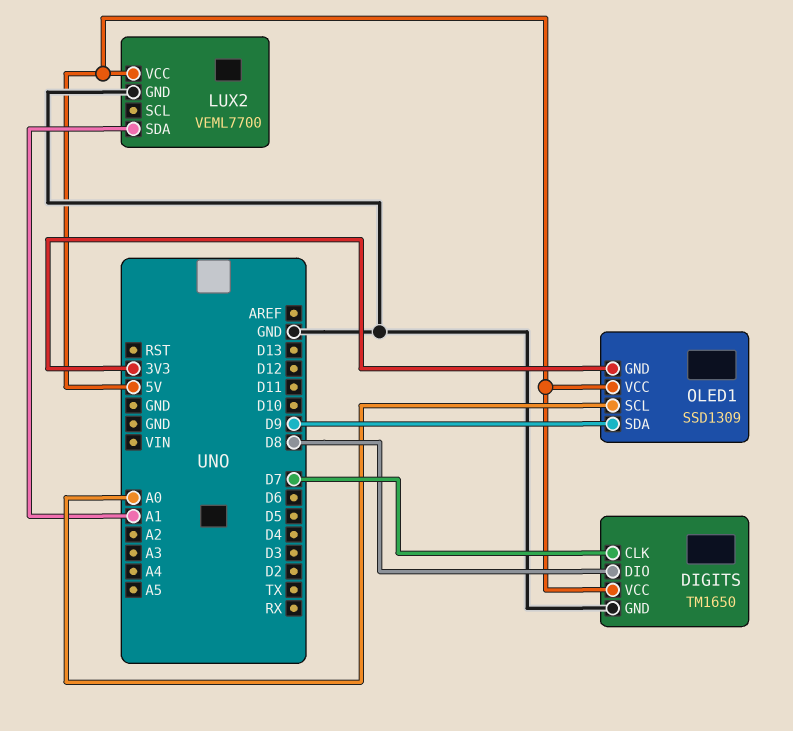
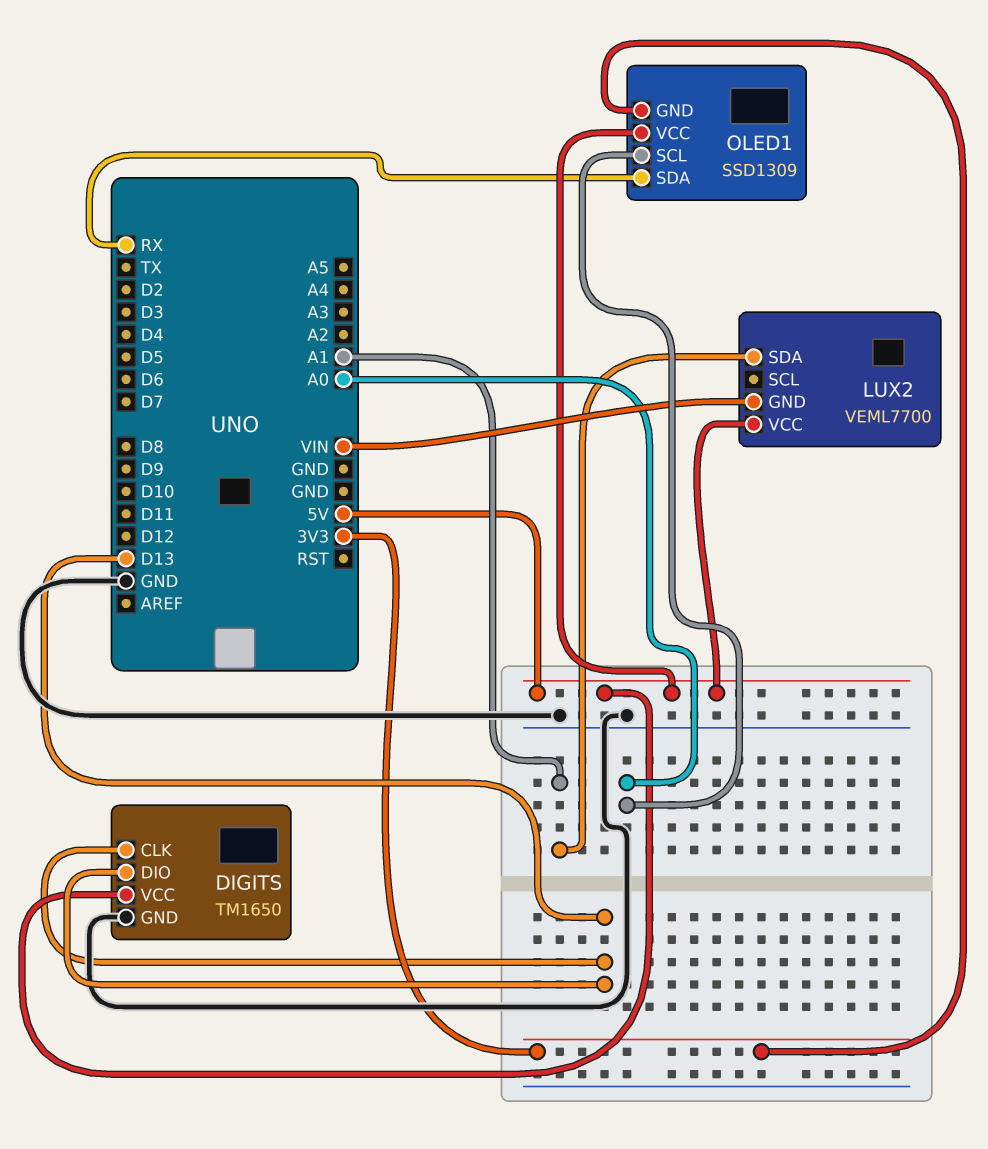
DIGITS pin CLK: D7 -> D13
DIGITS pin DIO: D8 -> D13
LUX2 pin GND: GND -> VIN
OLED1 pin SDA: D9 -> RX

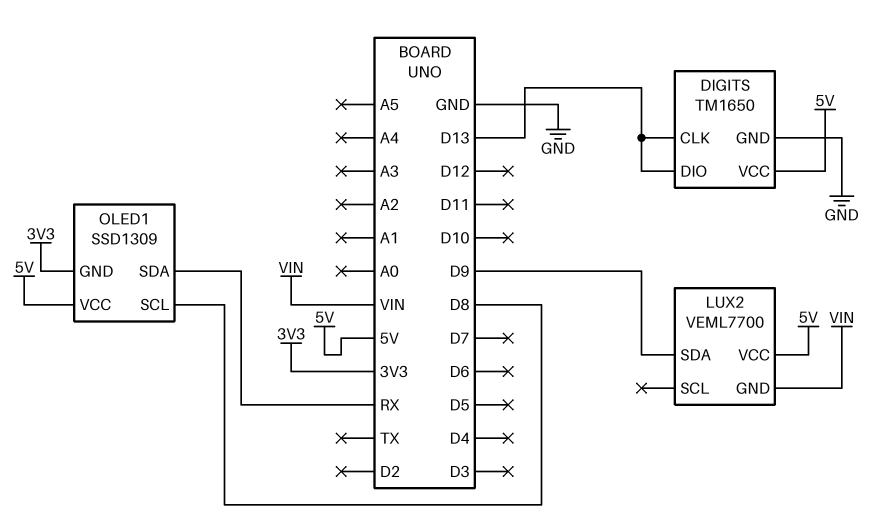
LUX2 pin SDA: A1 -> D9
OLED1 pin SCL: A0 -> D8

